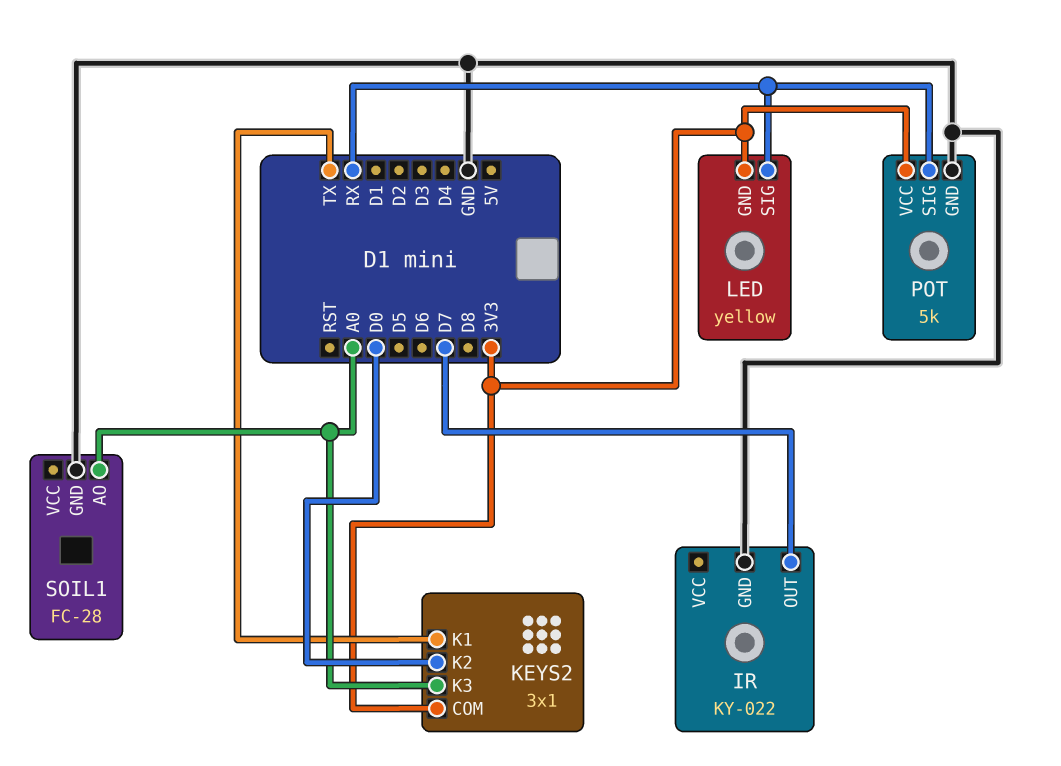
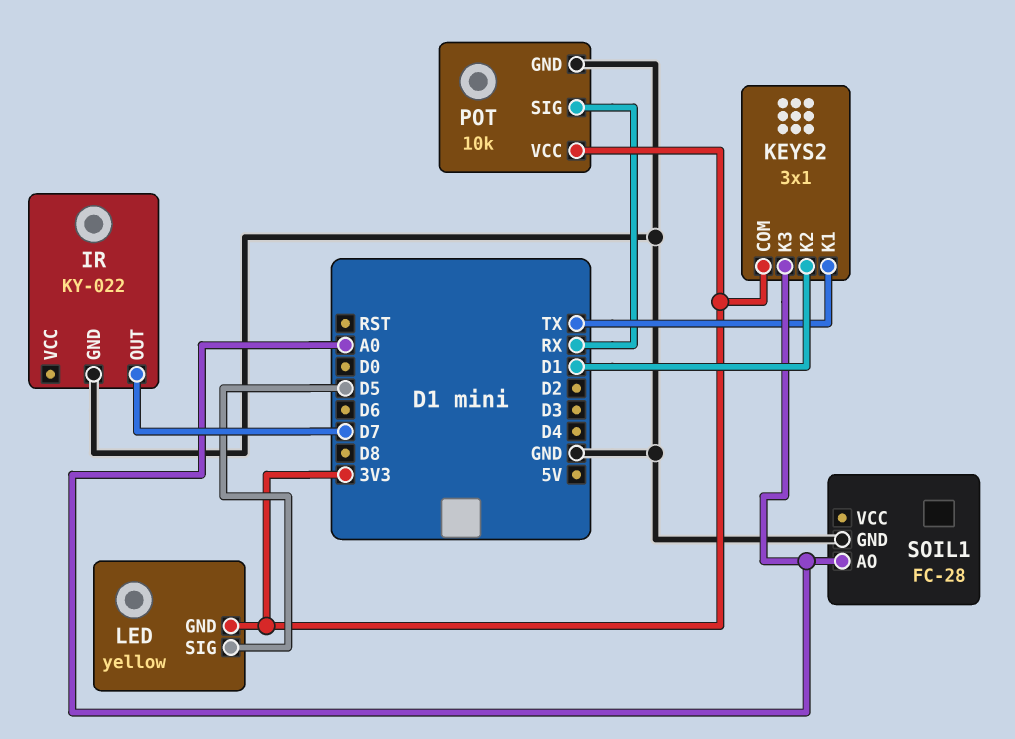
KEYS2 pin K2: D0 -> D1
LED pin SIG: RX -> D5
POT: 5k -> 10k

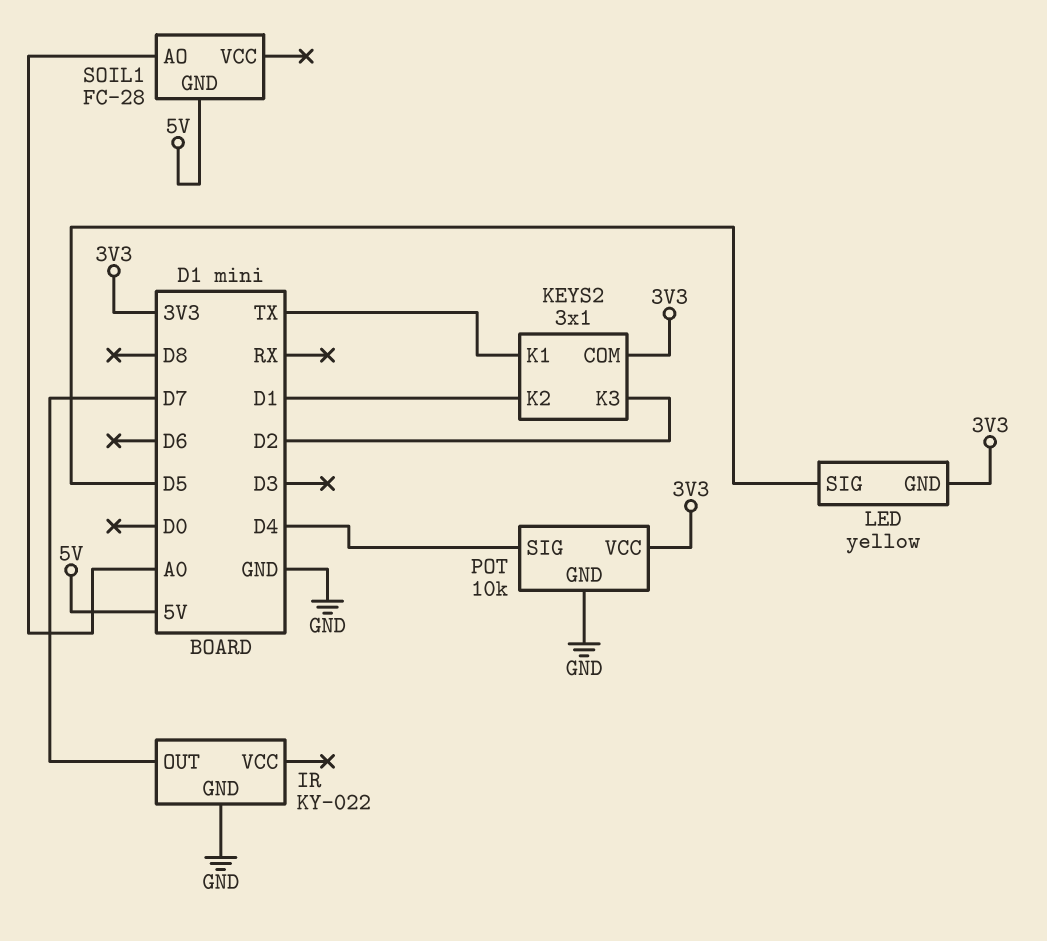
KEYS2 pin K3: A0 -> D2
POT pin SIG: RX -> D4
SOIL1 pin GND: GND -> 5V

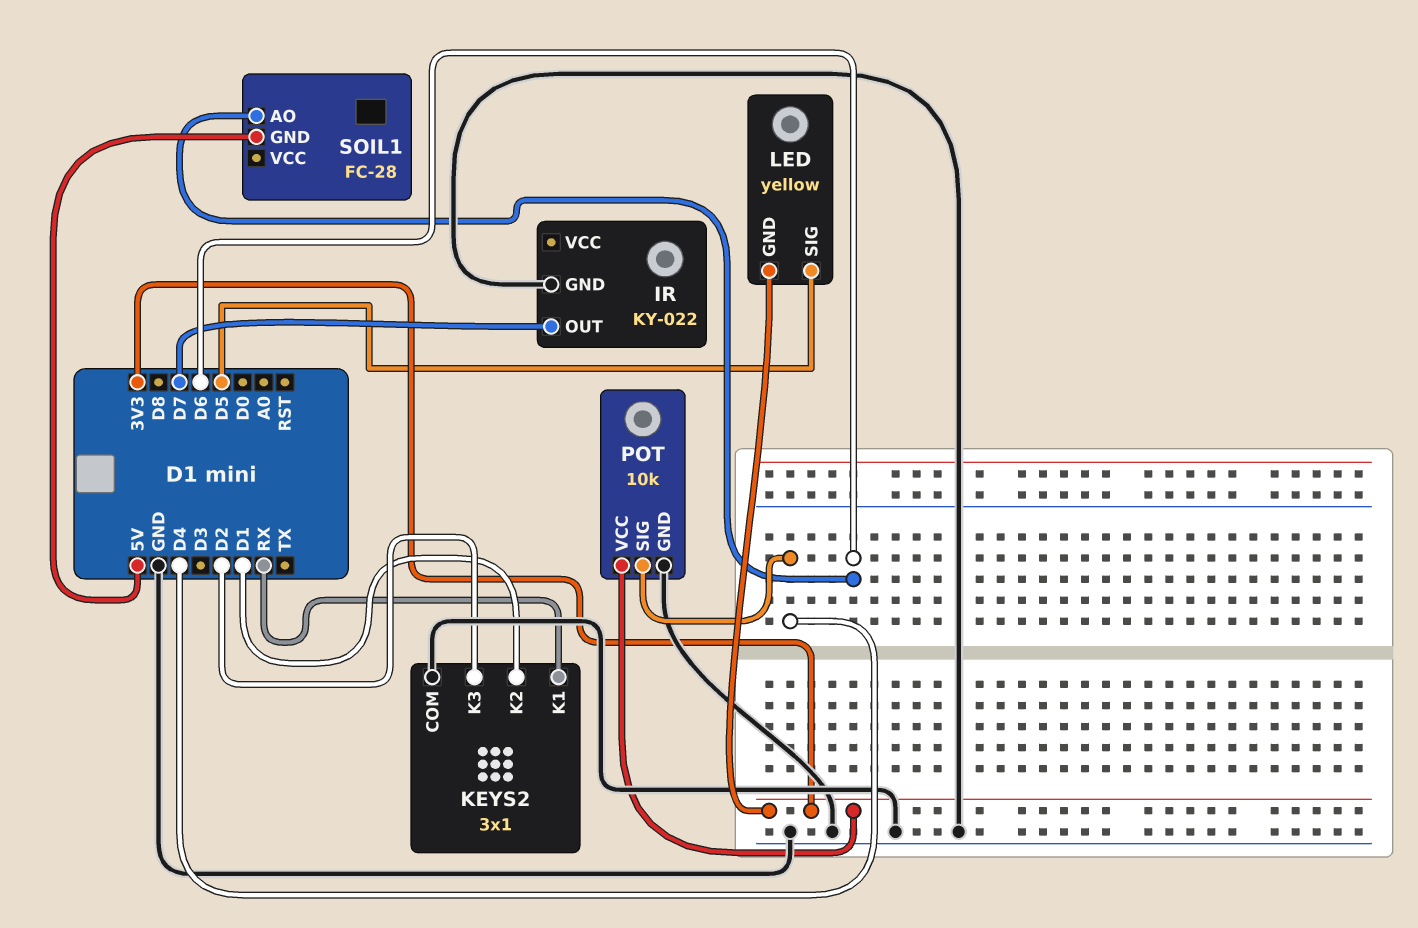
KEYS2 pin COM: 3V3 -> GND
KEYS2 pin K1: TX -> RX
SOIL1 pin AO: A0 -> D6

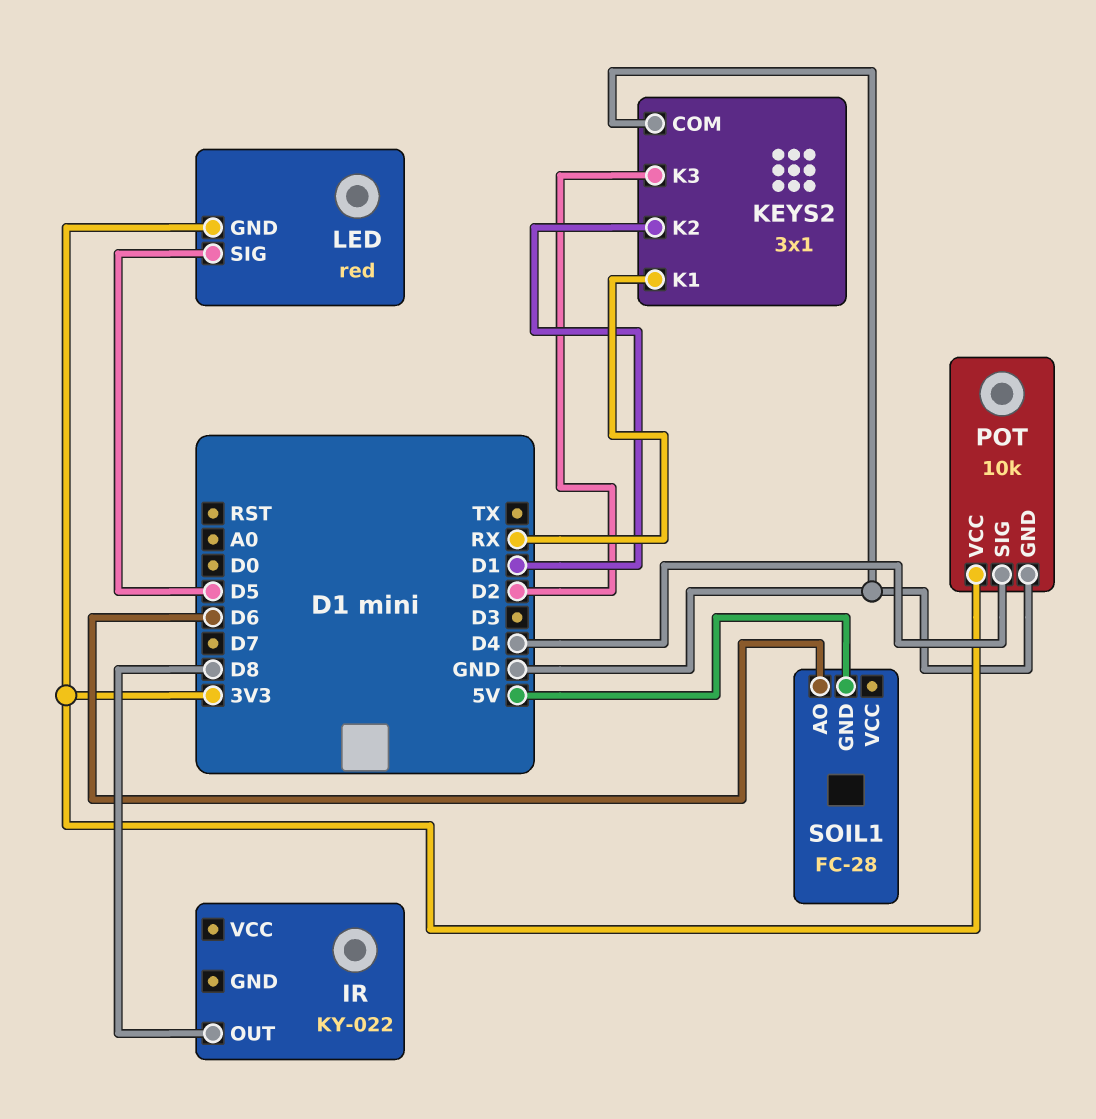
IR pin GND: GND -> none
IR pin OUT: D7 -> D8
LED: yellow -> red

